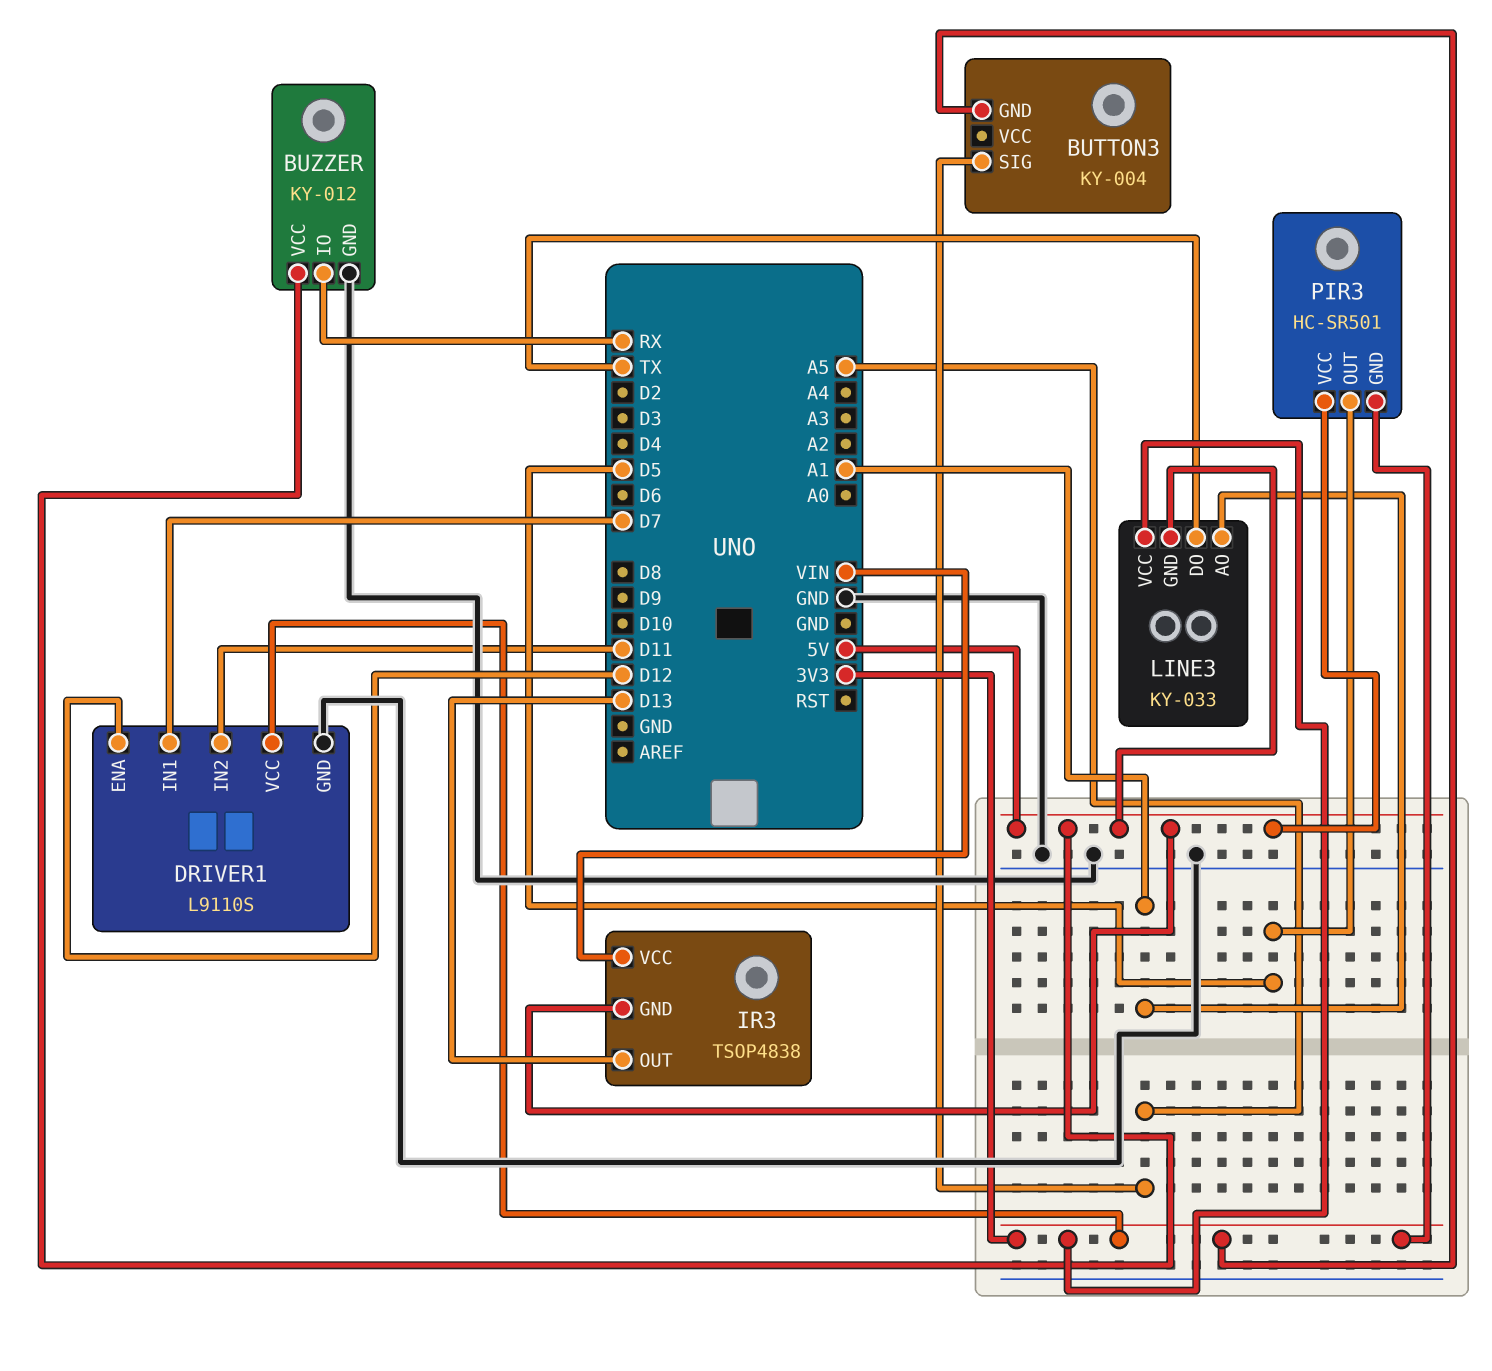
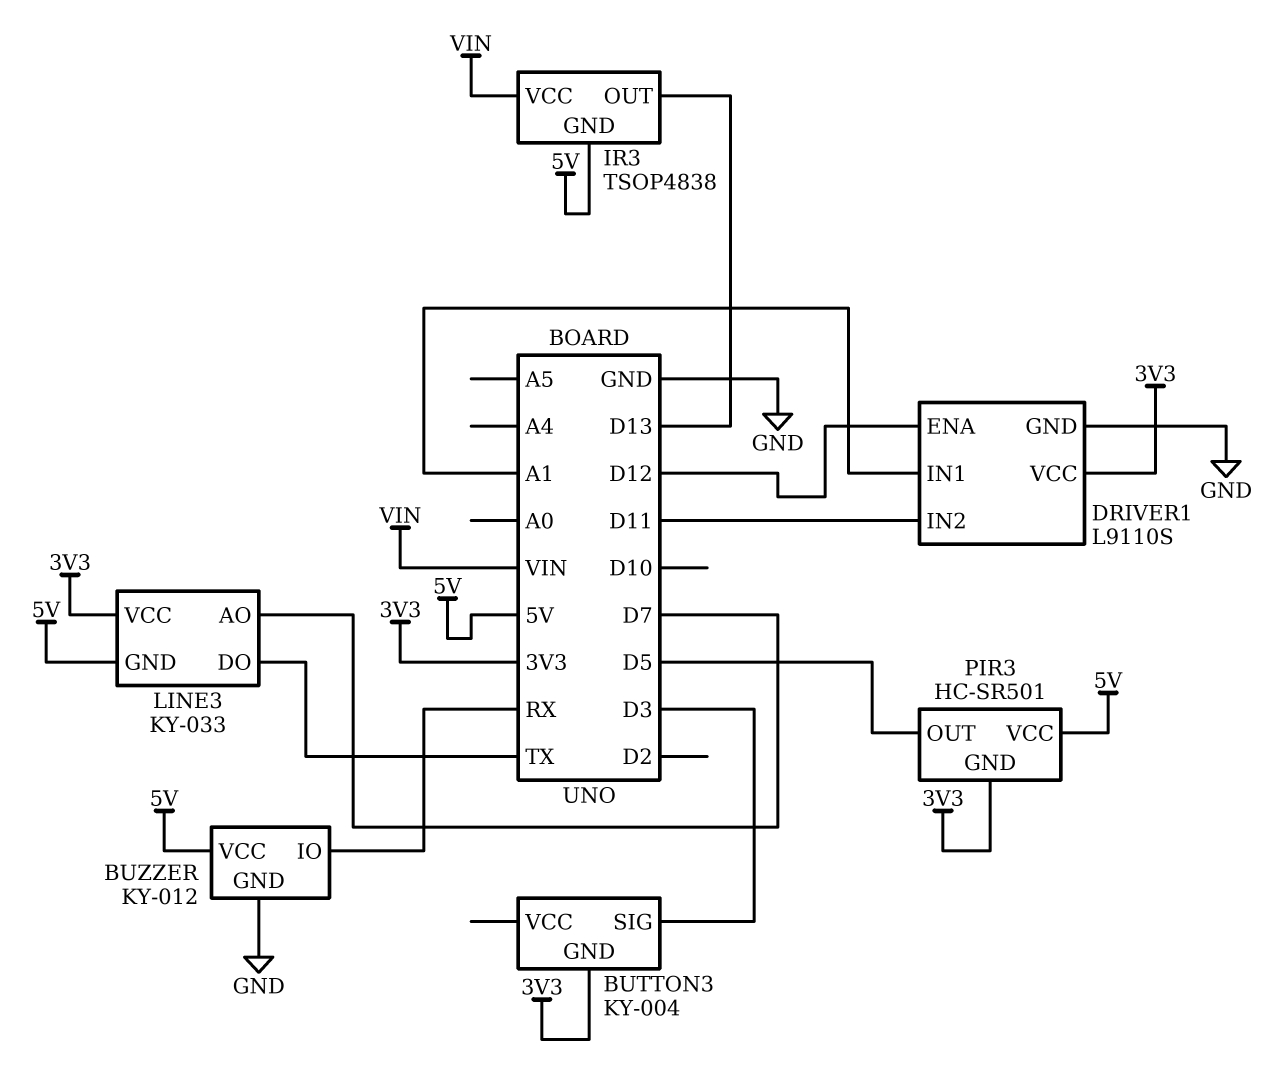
BUTTON3 pin SIG: A5 -> D3
DRIVER1 pin IN1: D7 -> A1
LINE3 pin AO: A1 -> D7

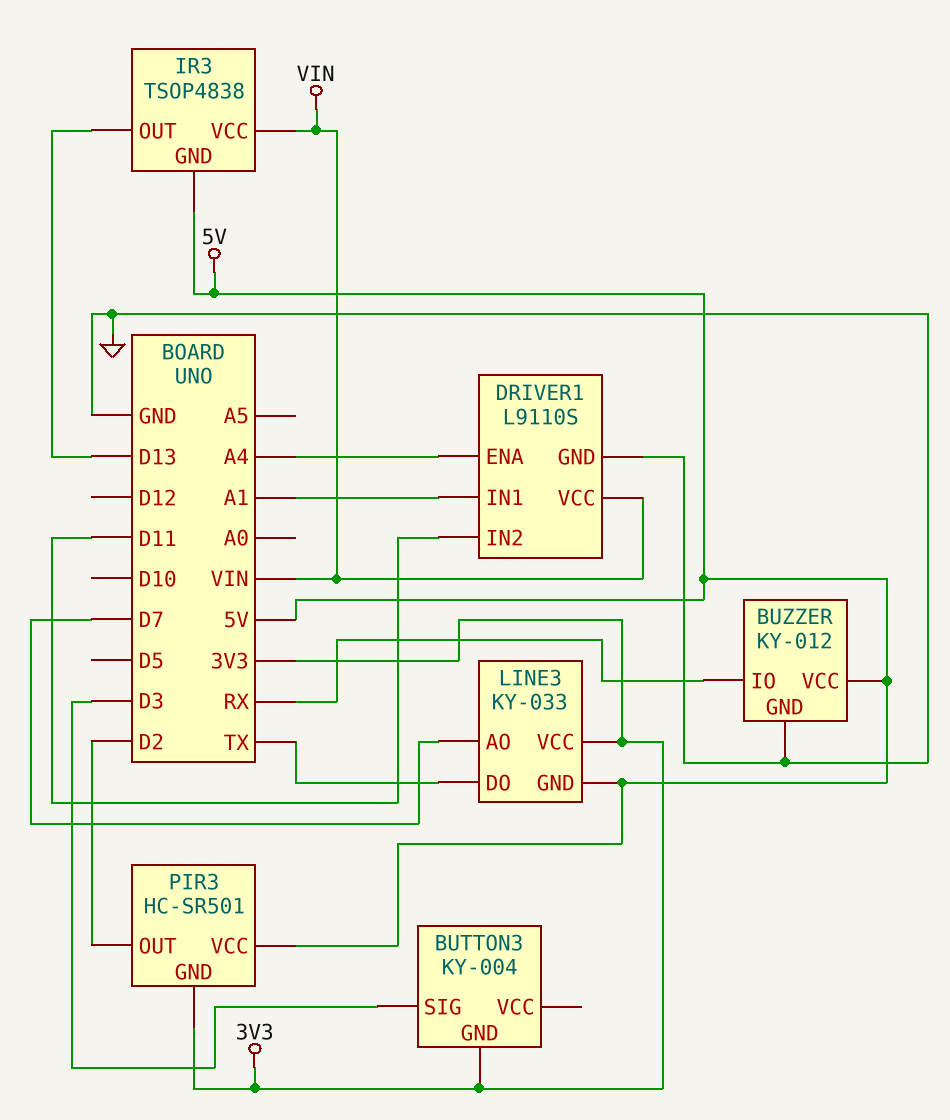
DRIVER1 pin ENA: D12 -> A4
DRIVER1 pin VCC: 3V3 -> VIN
PIR3 pin OUT: D5 -> D2

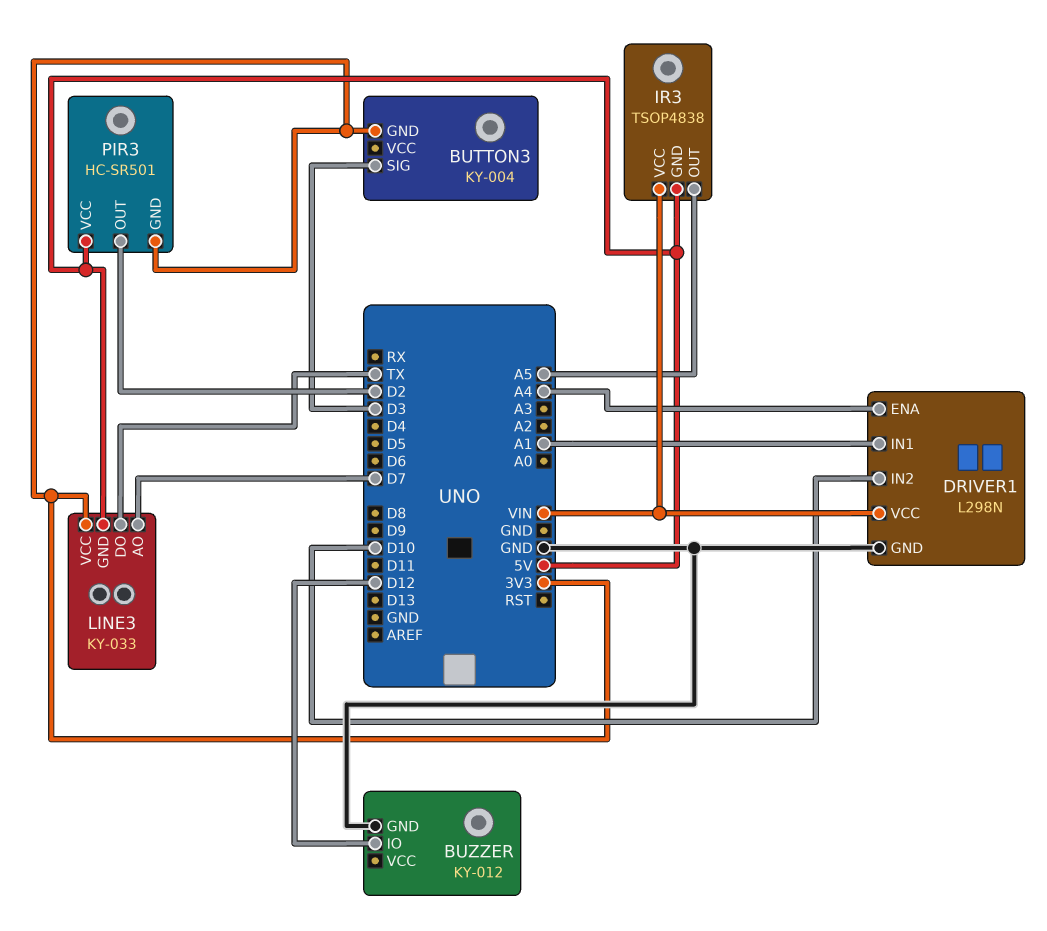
BUZZER pin IO: RX -> D12
BUZZER pin VCC: 5V -> none
DRIVER1: L9110S -> L298N
DRIVER1 pin IN2: D11 -> D10
IR3 pin OUT: D13 -> A5

